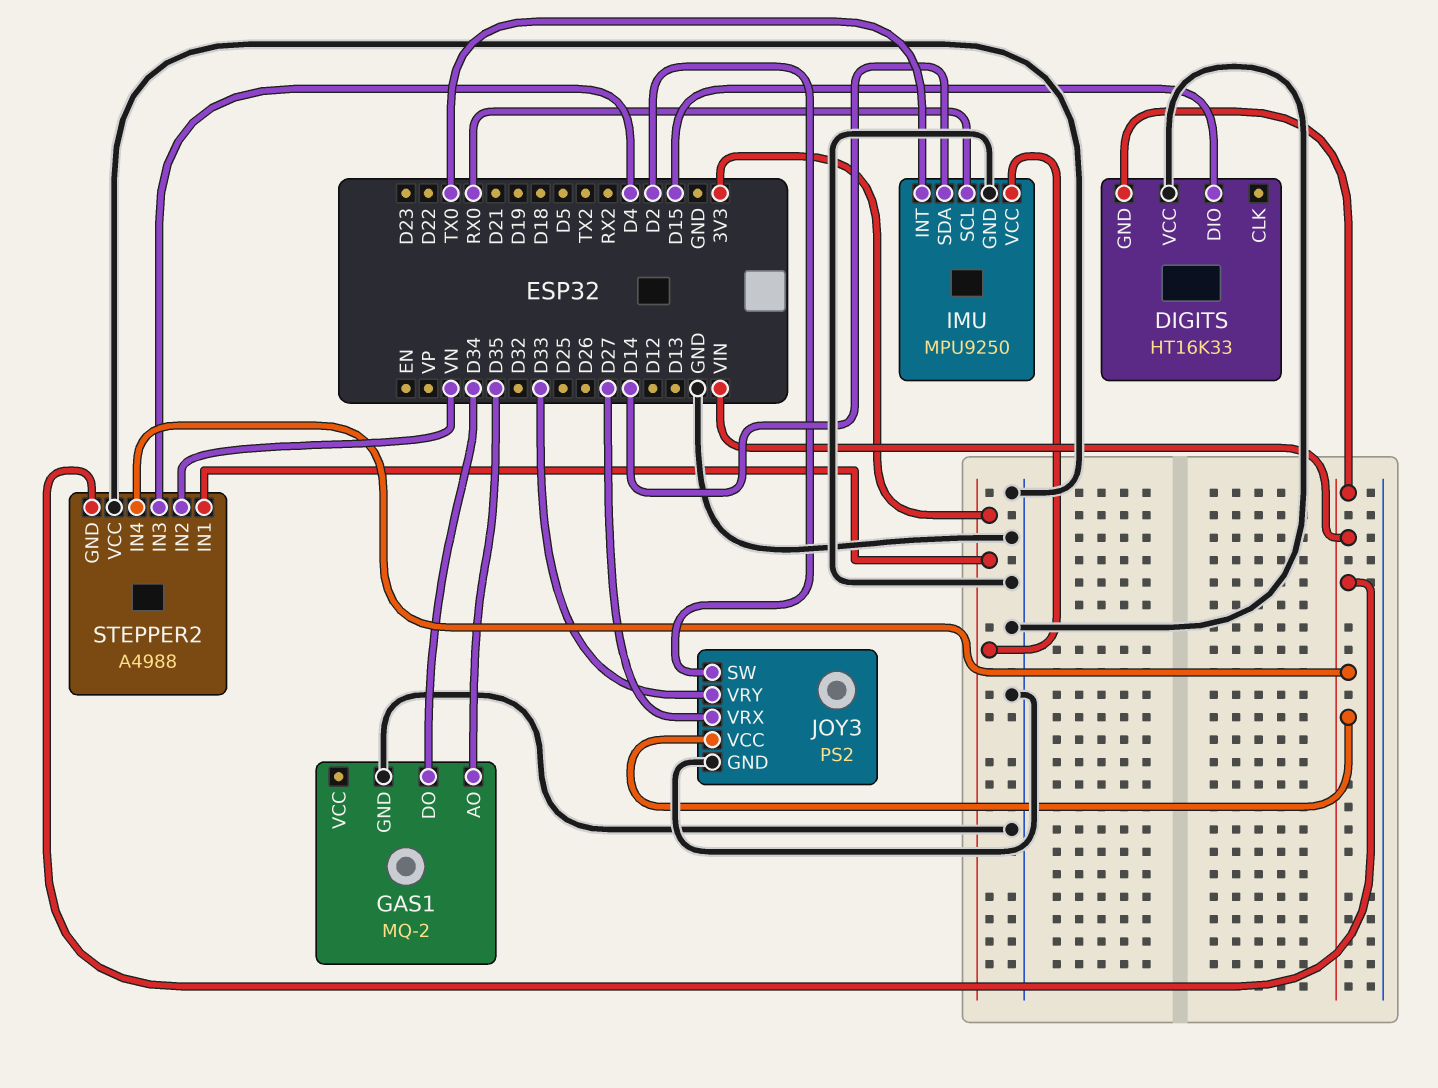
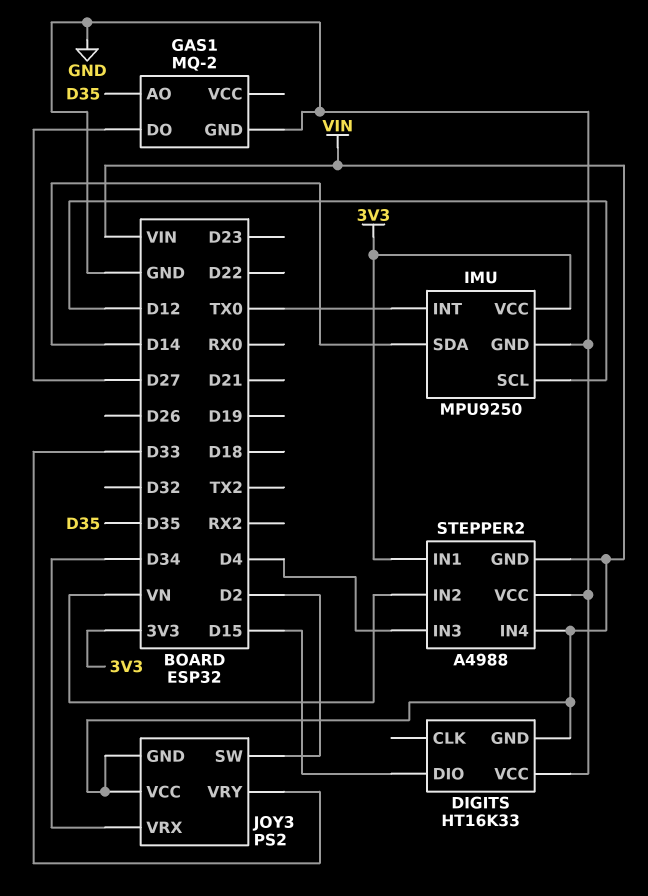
GAS1 pin DO: D34 -> D27
IMU pin SCL: RX0 -> D12
JOY3 pin GND: GND -> VIN
JOY3 pin VRX: D27 -> D34

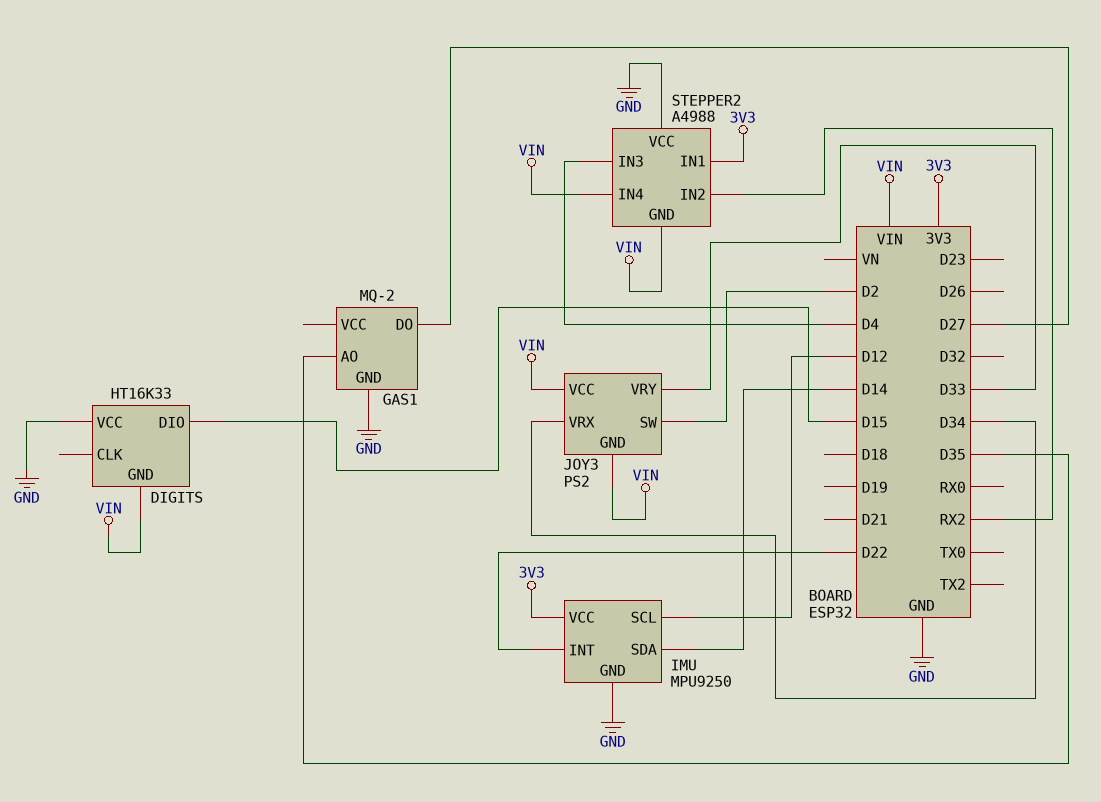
IMU pin INT: TX0 -> D22
STEPPER2 pin IN2: VN -> RX2

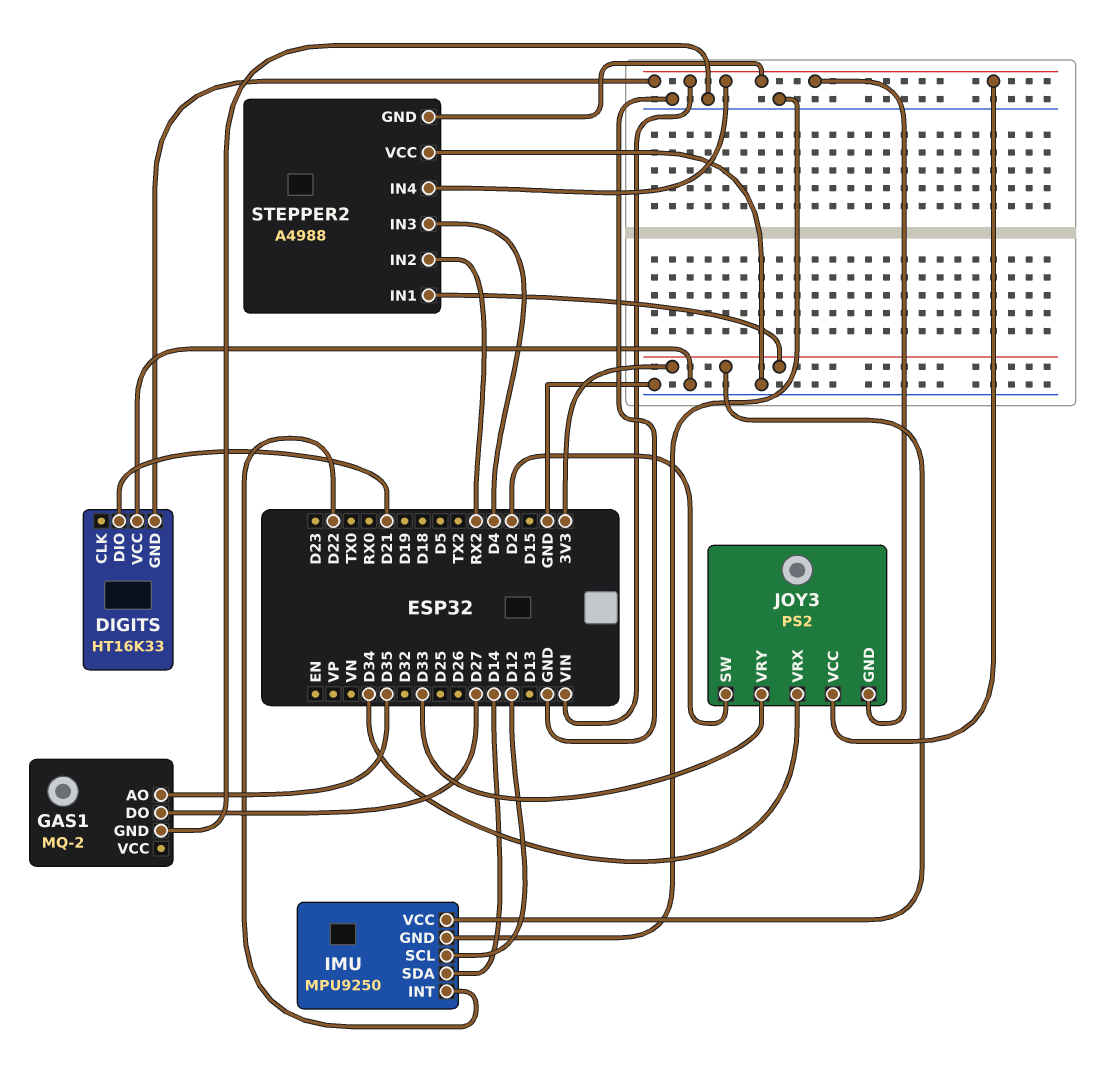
DIGITS pin DIO: D15 -> D21

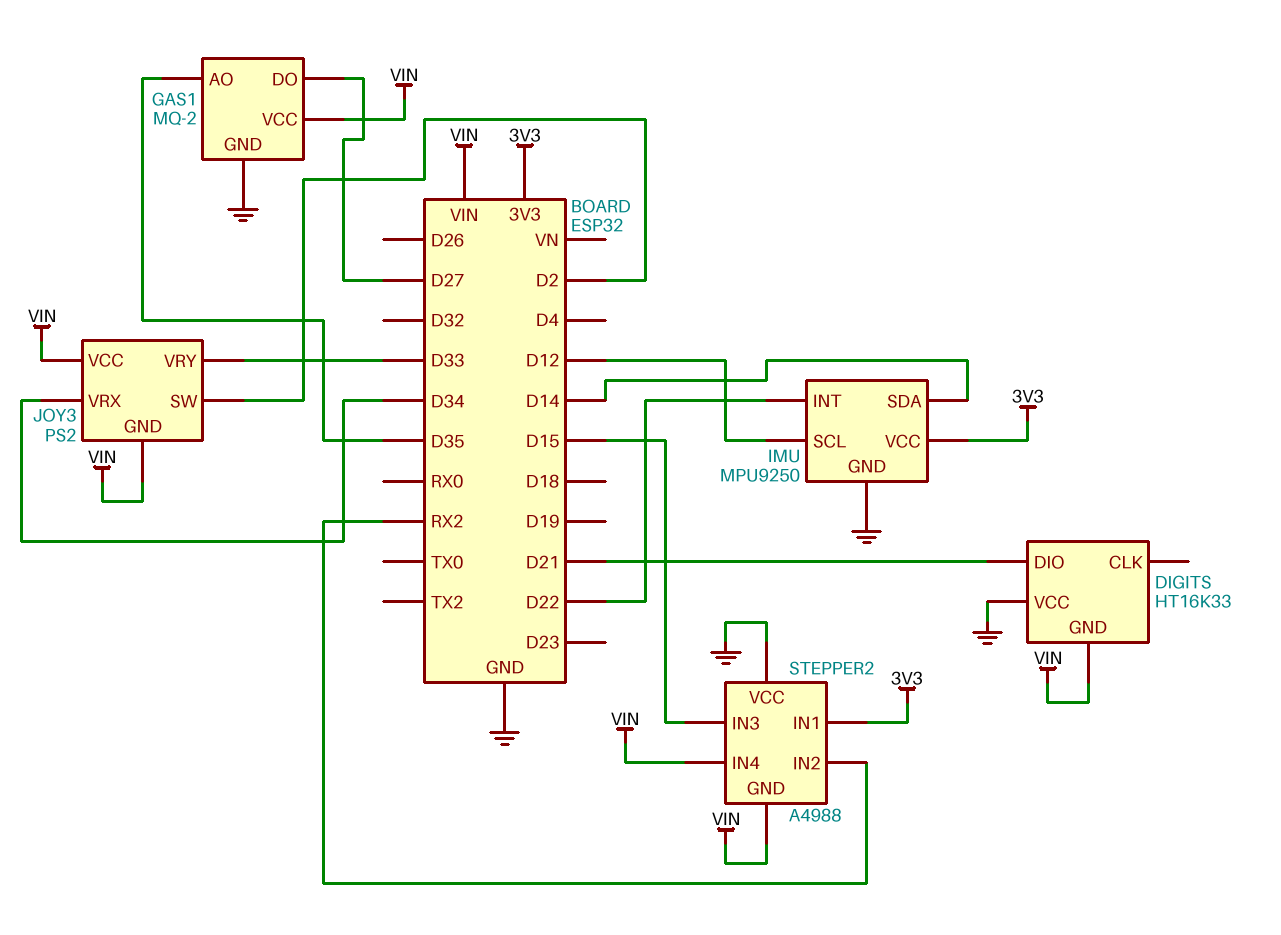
GAS1 pin VCC: none -> VIN
STEPPER2 pin IN3: D4 -> D15

